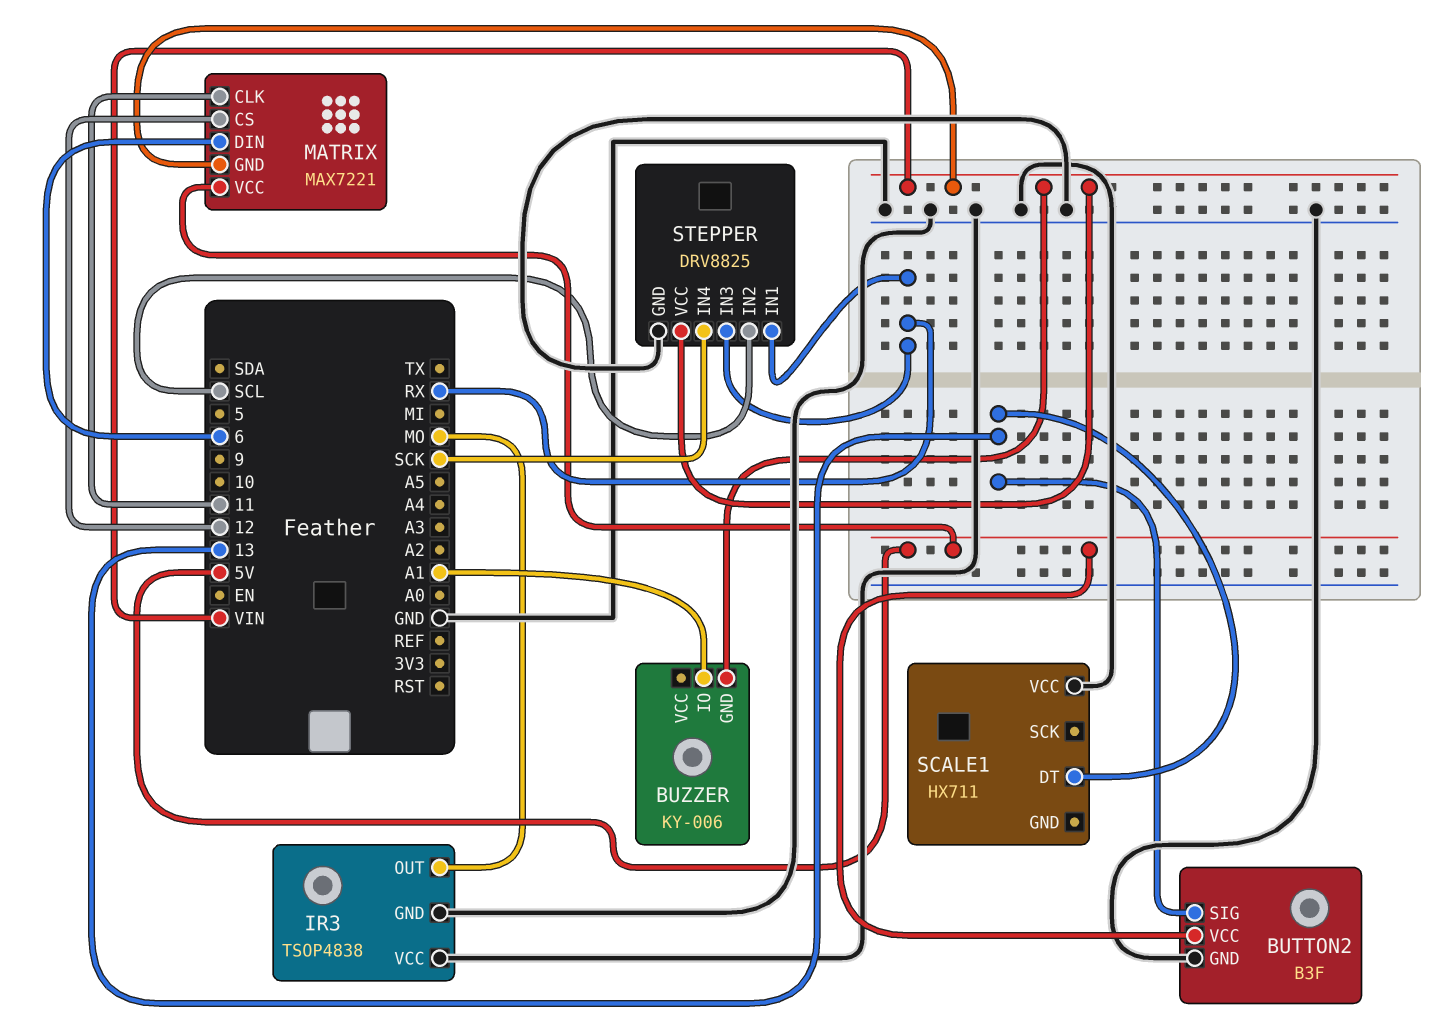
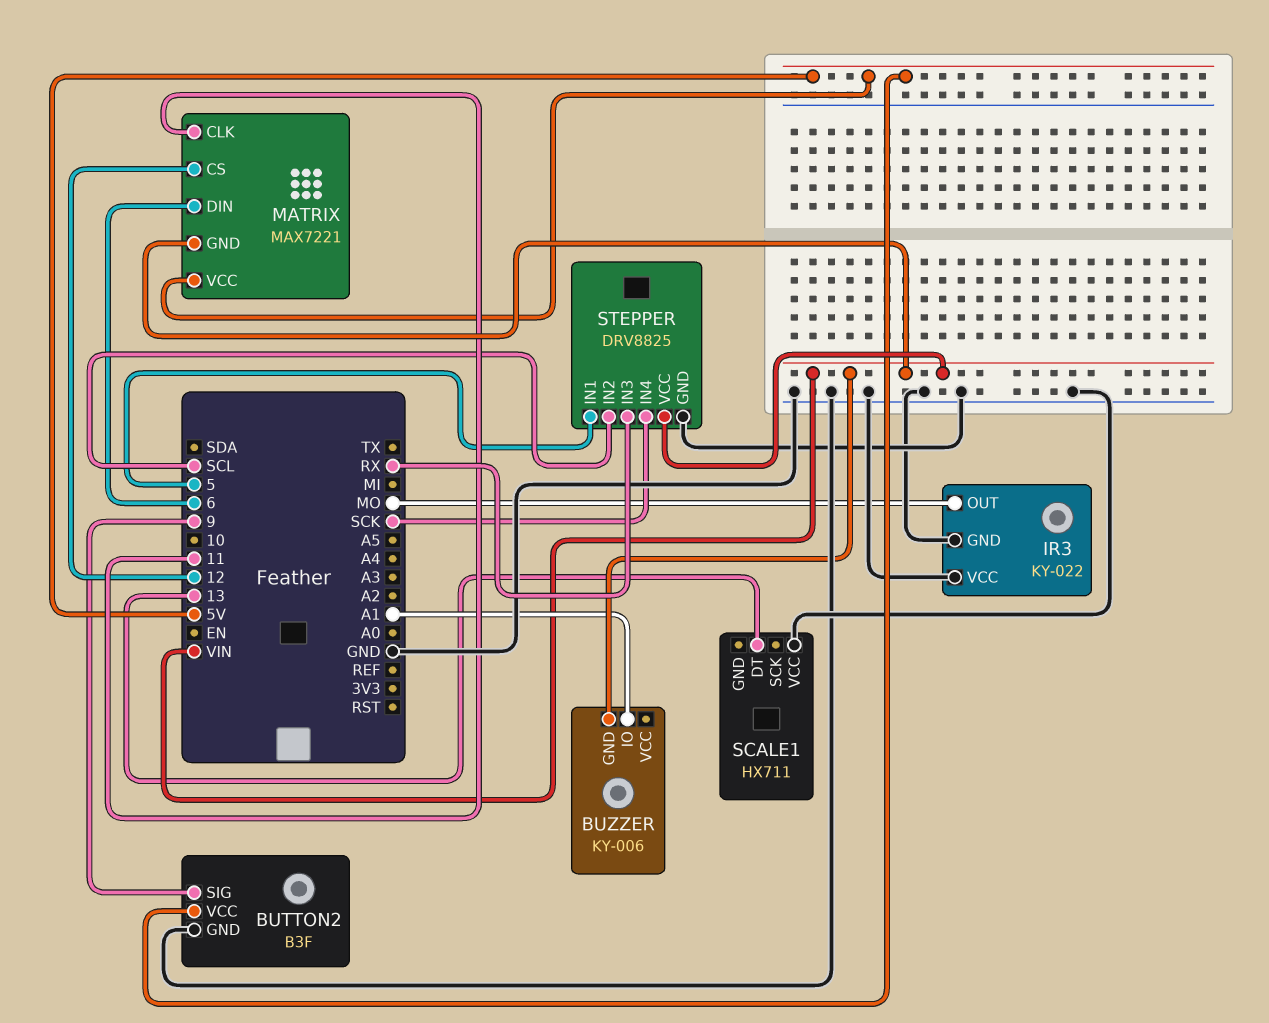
BUTTON2 pin SIG: 13 -> 9
IR3: TSOP4838 -> KY-022
STEPPER pin IN1: RX -> 5

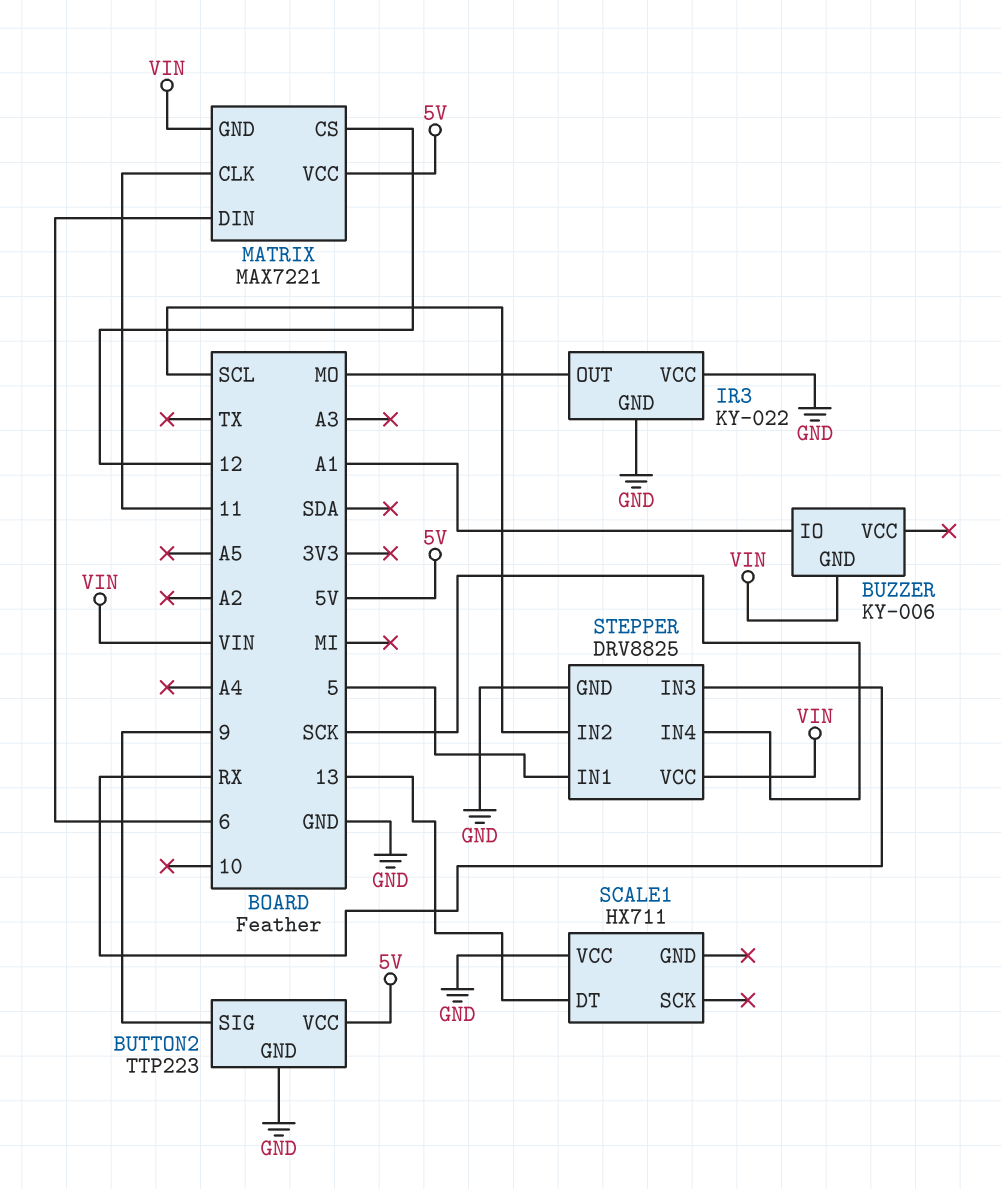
BUTTON2: B3F -> TTP223

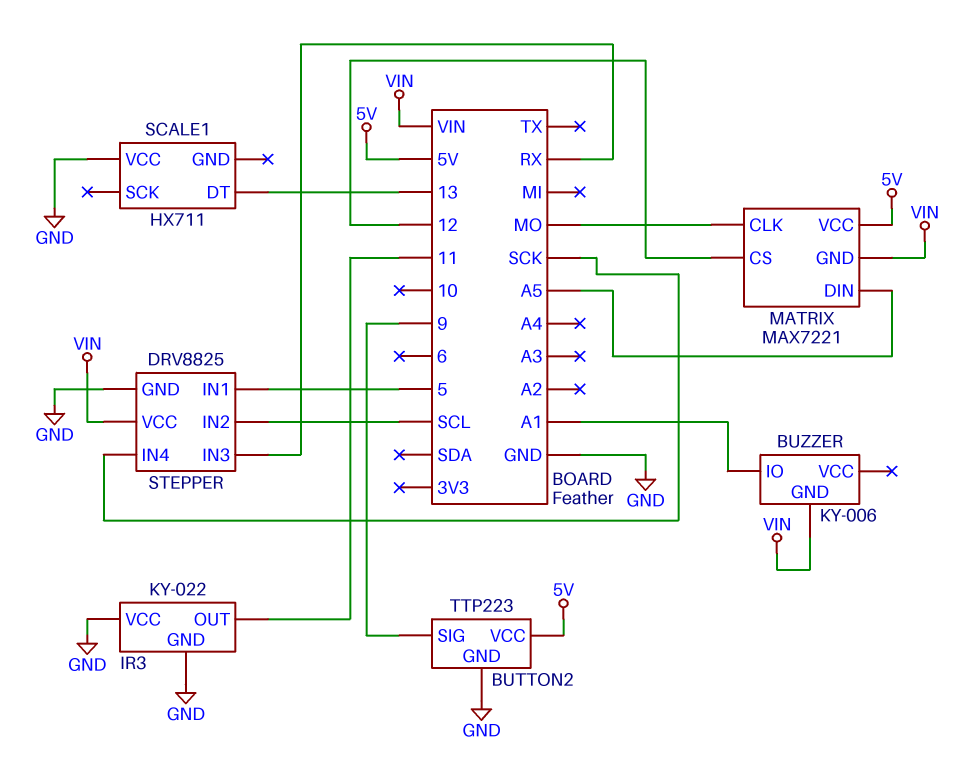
IR3 pin OUT: MO -> 11
MATRIX pin CLK: 11 -> MO
MATRIX pin DIN: 6 -> A5

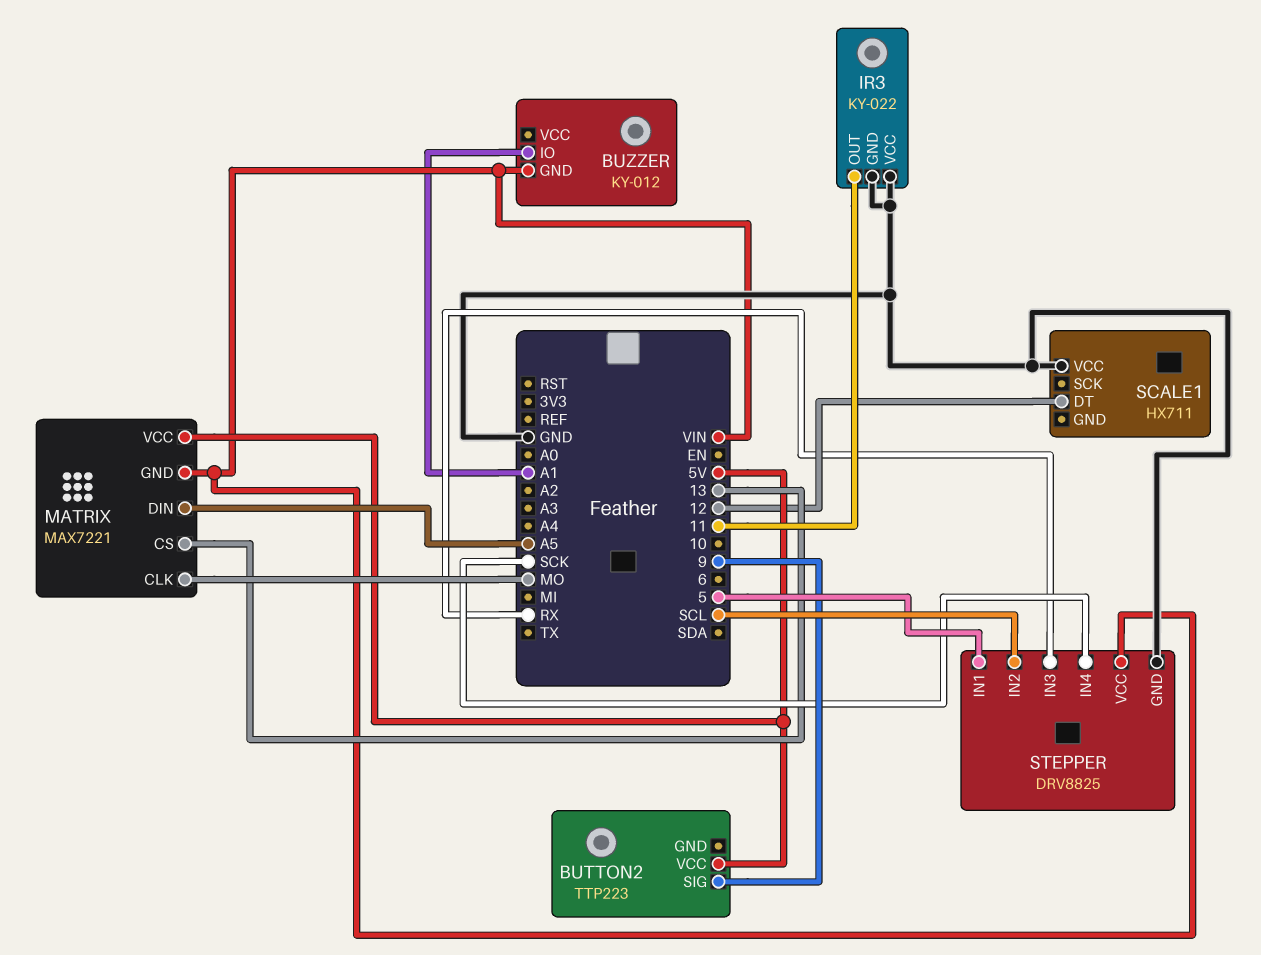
BUTTON2 pin GND: GND -> none
BUZZER: KY-006 -> KY-012
MATRIX pin CS: 12 -> 13
SCALE1 pin DT: 13 -> 12

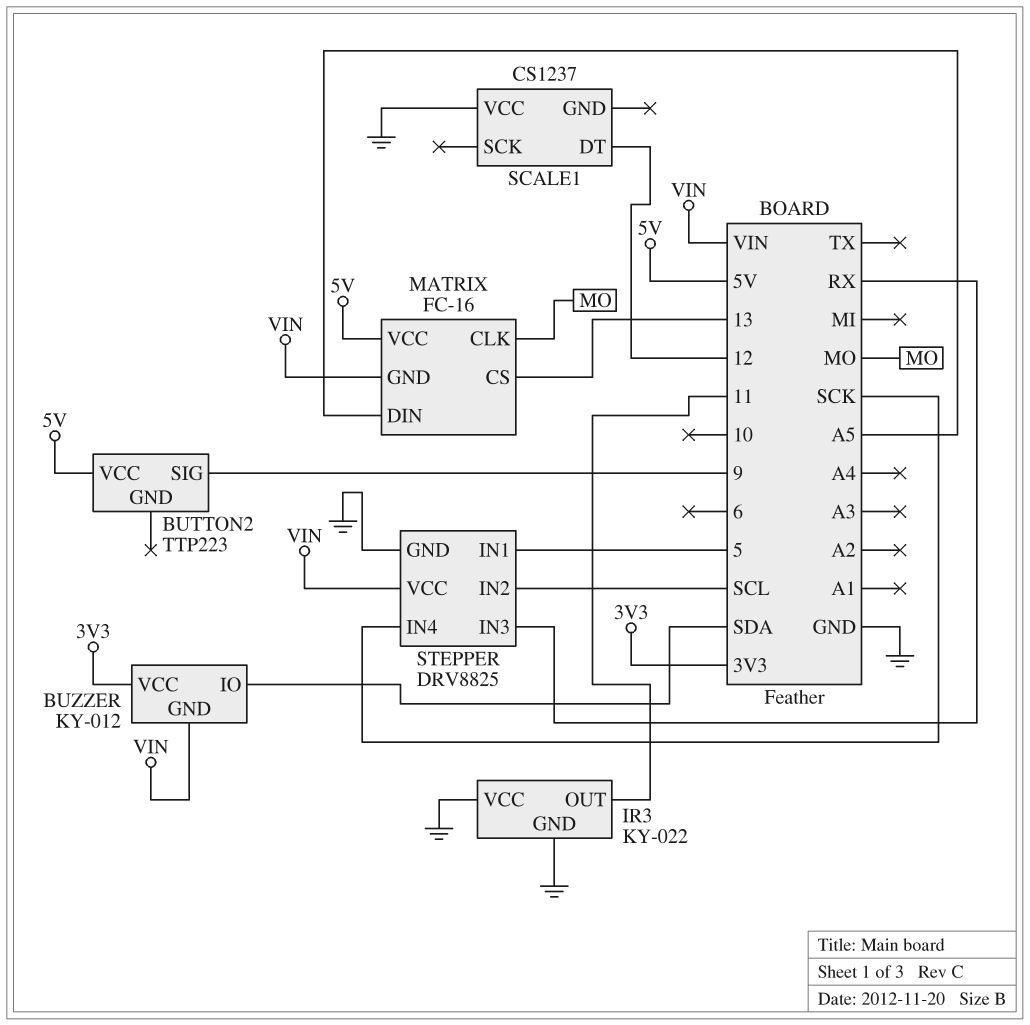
BUZZER pin IO: A1 -> SDA
BUZZER pin VCC: none -> 3V3
MATRIX: MAX7221 -> FC-16
SCALE1: HX711 -> CS1237

